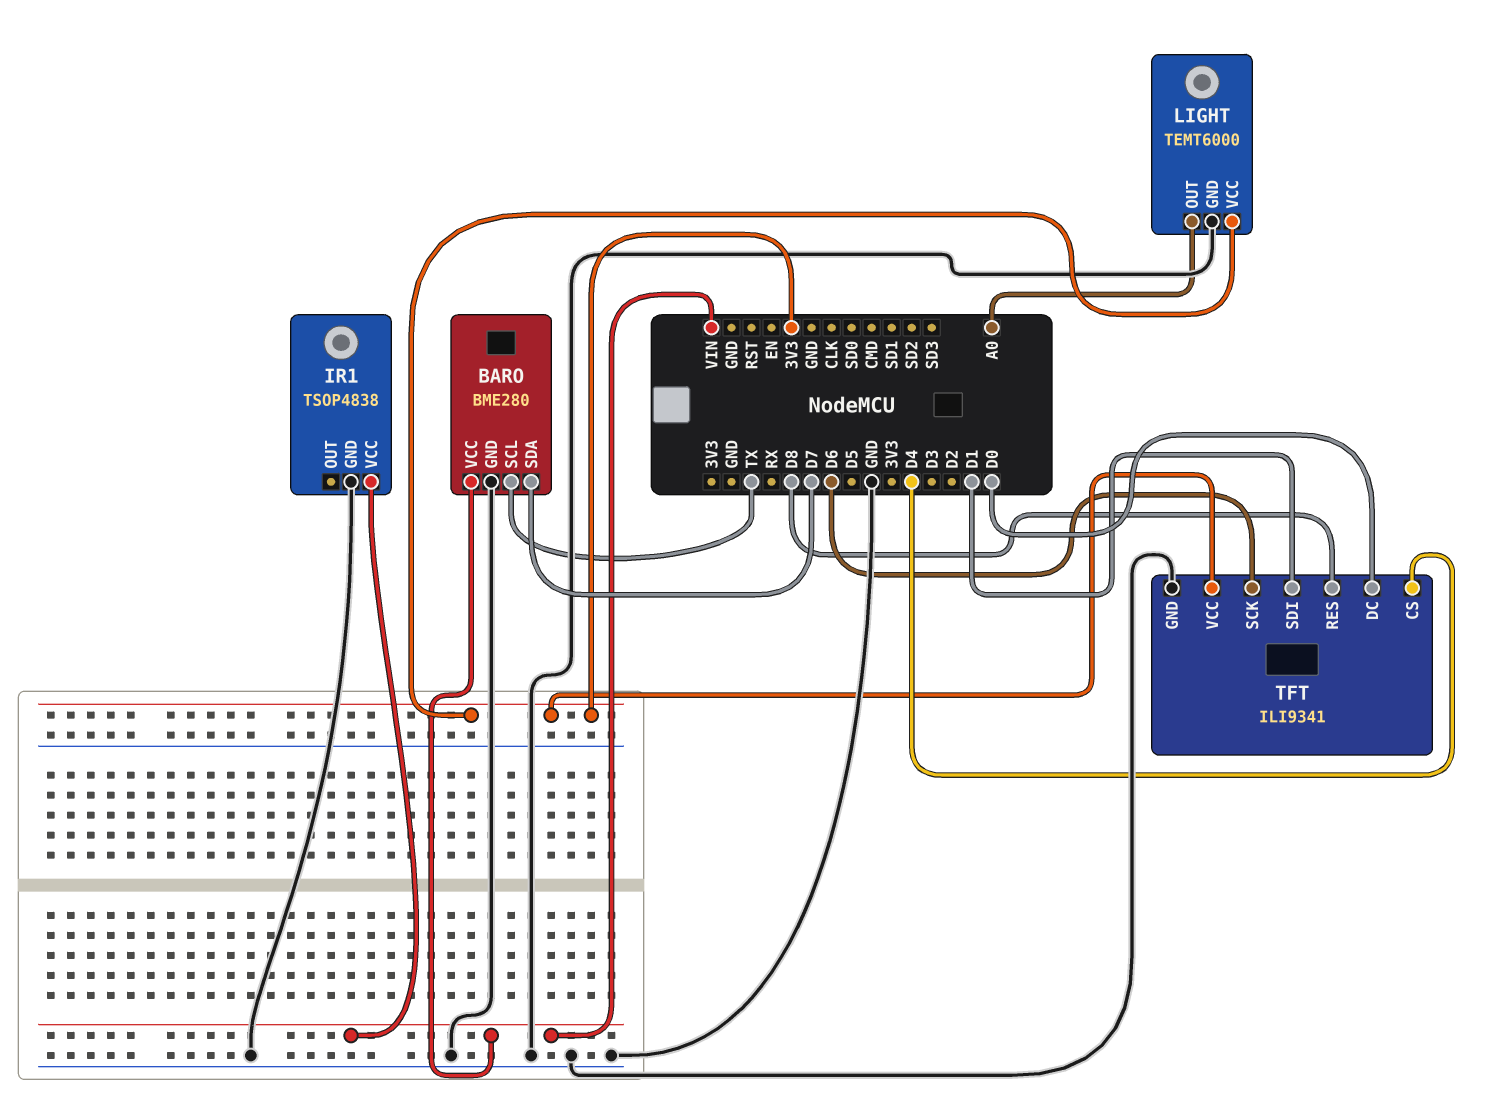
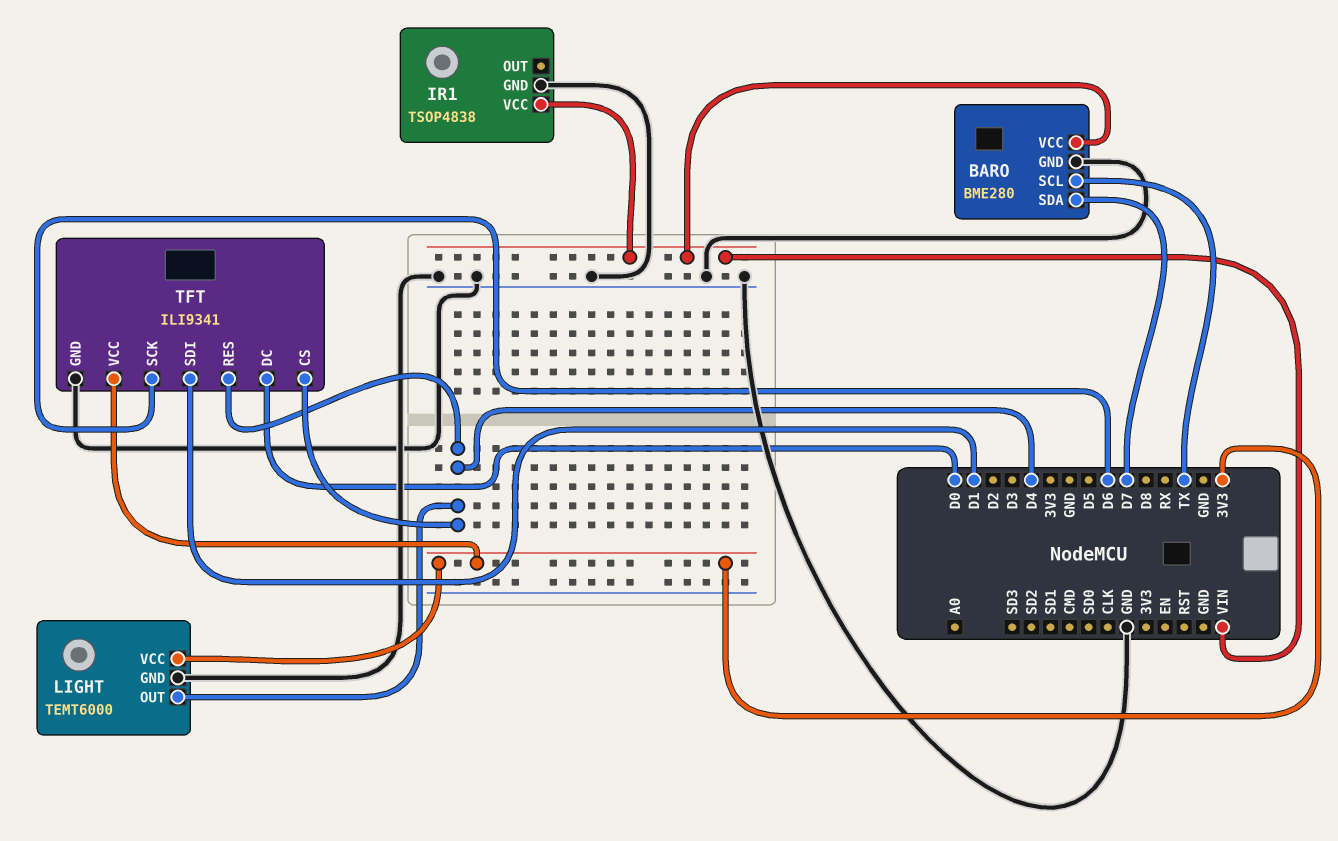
LIGHT pin OUT: A0 -> D4
TFT pin RES: D8 -> D4

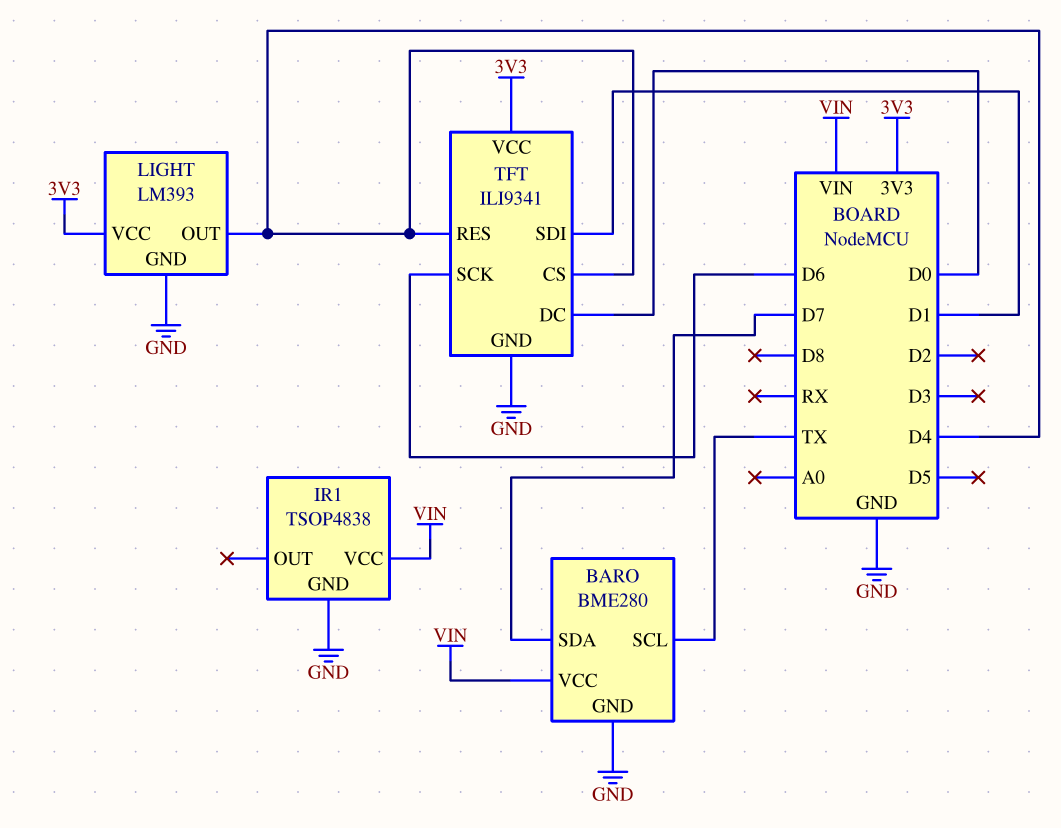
LIGHT: TEMT6000 -> LM393

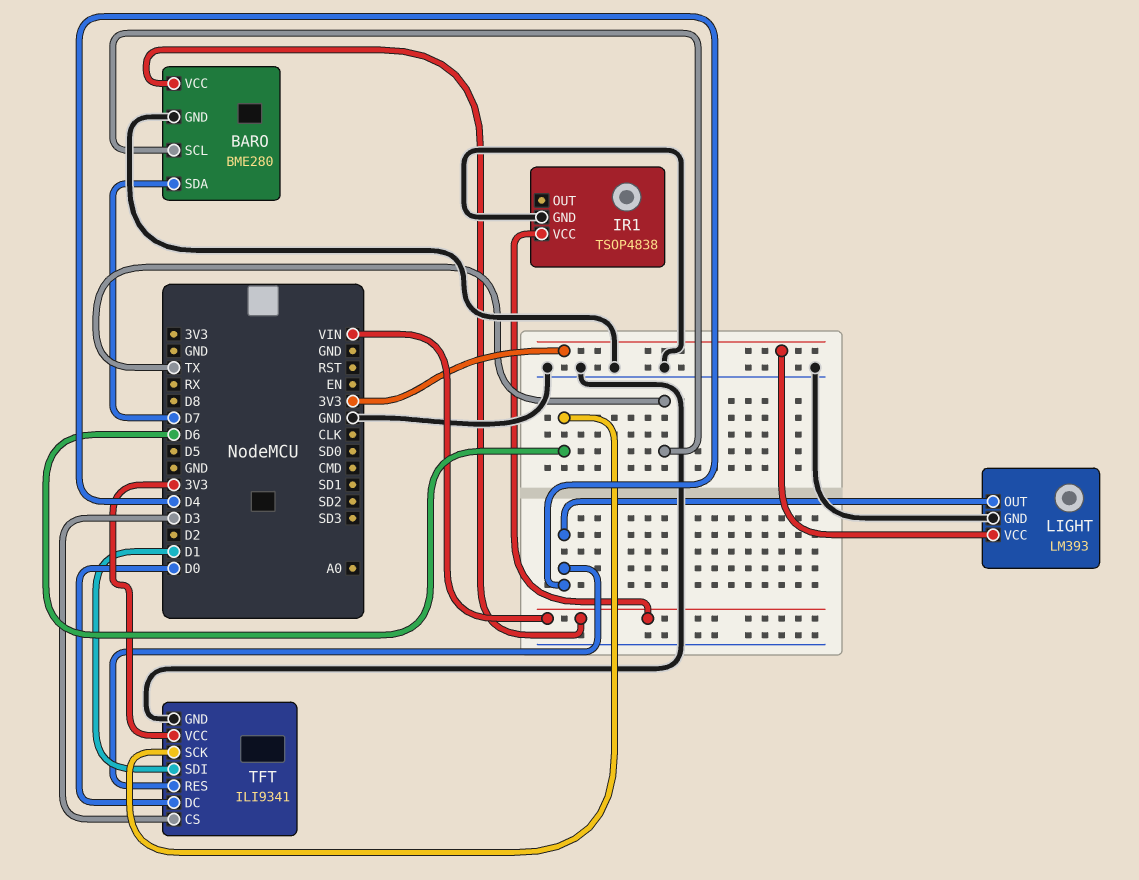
TFT pin CS: D4 -> D3

